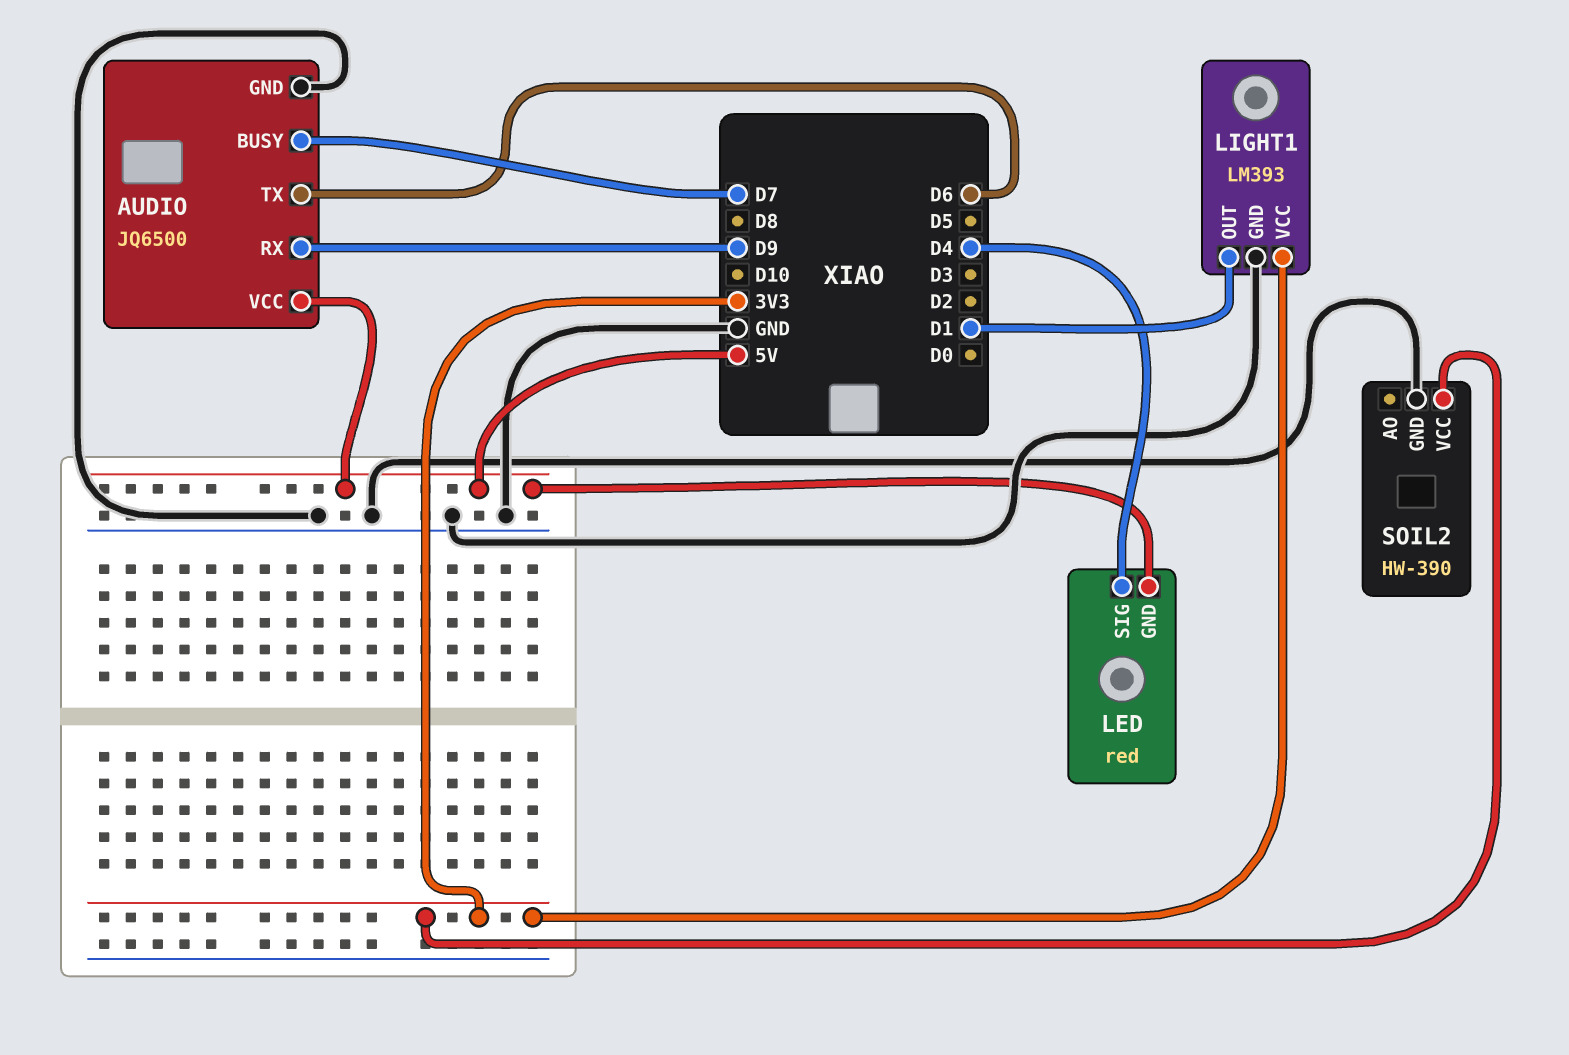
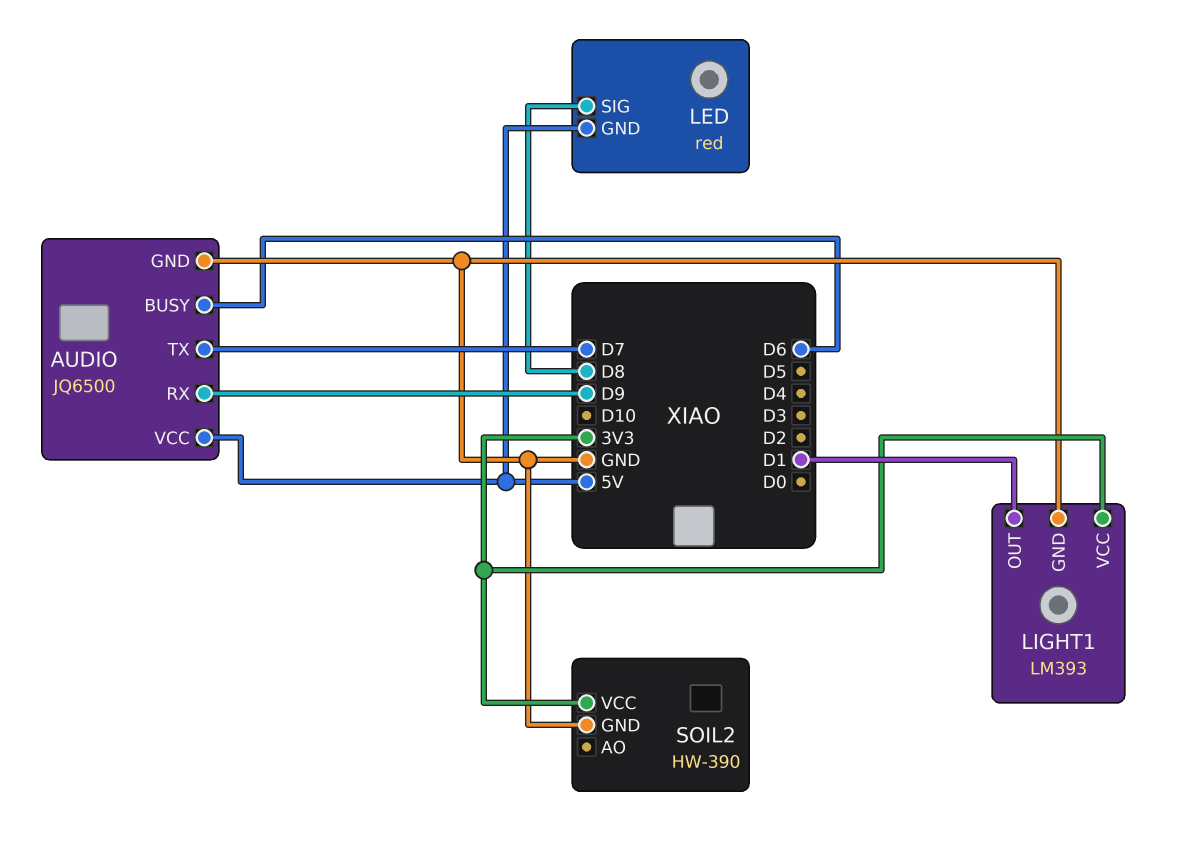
AUDIO pin BUSY: D7 -> D6
AUDIO pin TX: D6 -> D7
LED pin SIG: D4 -> D8

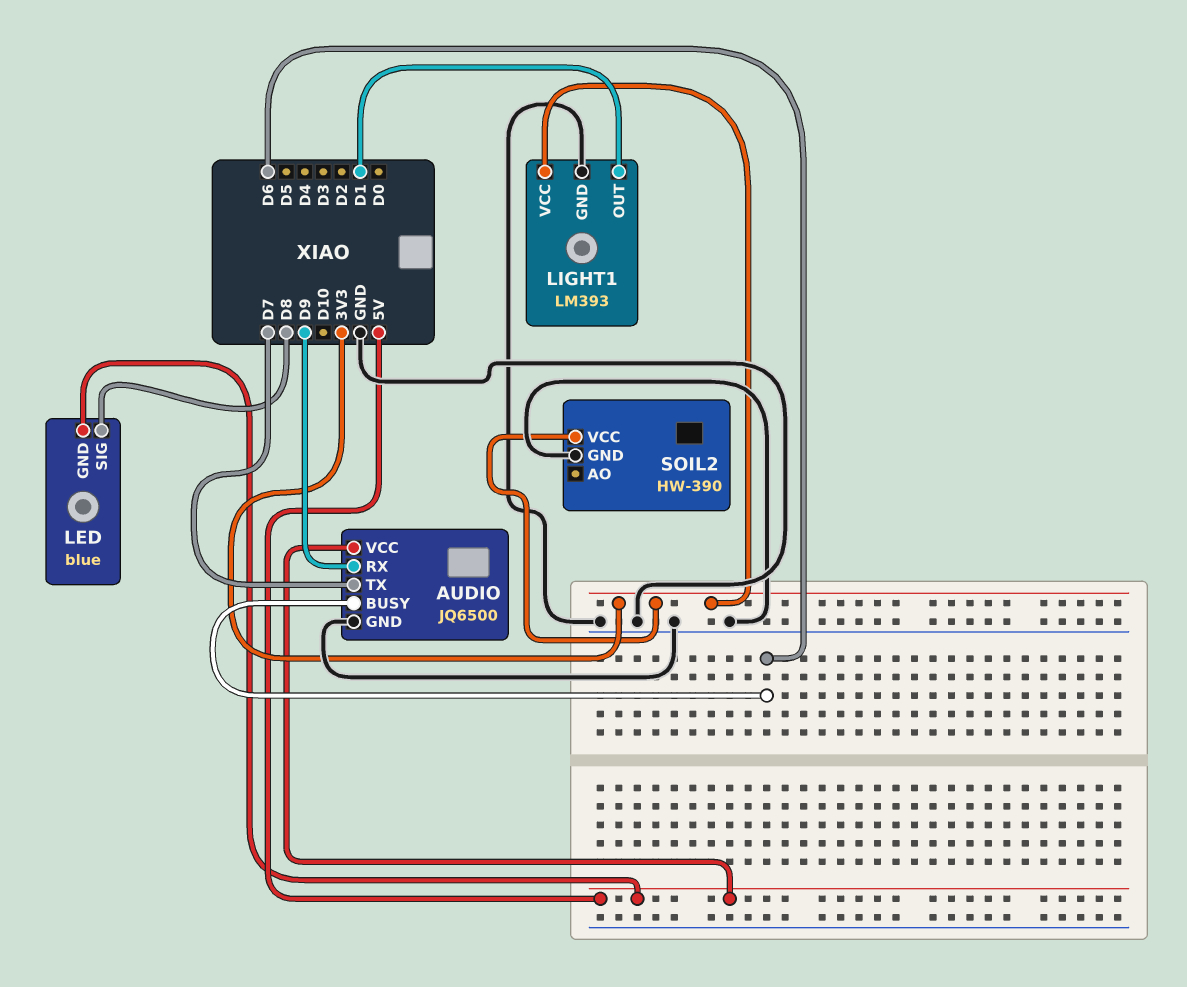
LED: red -> blue

